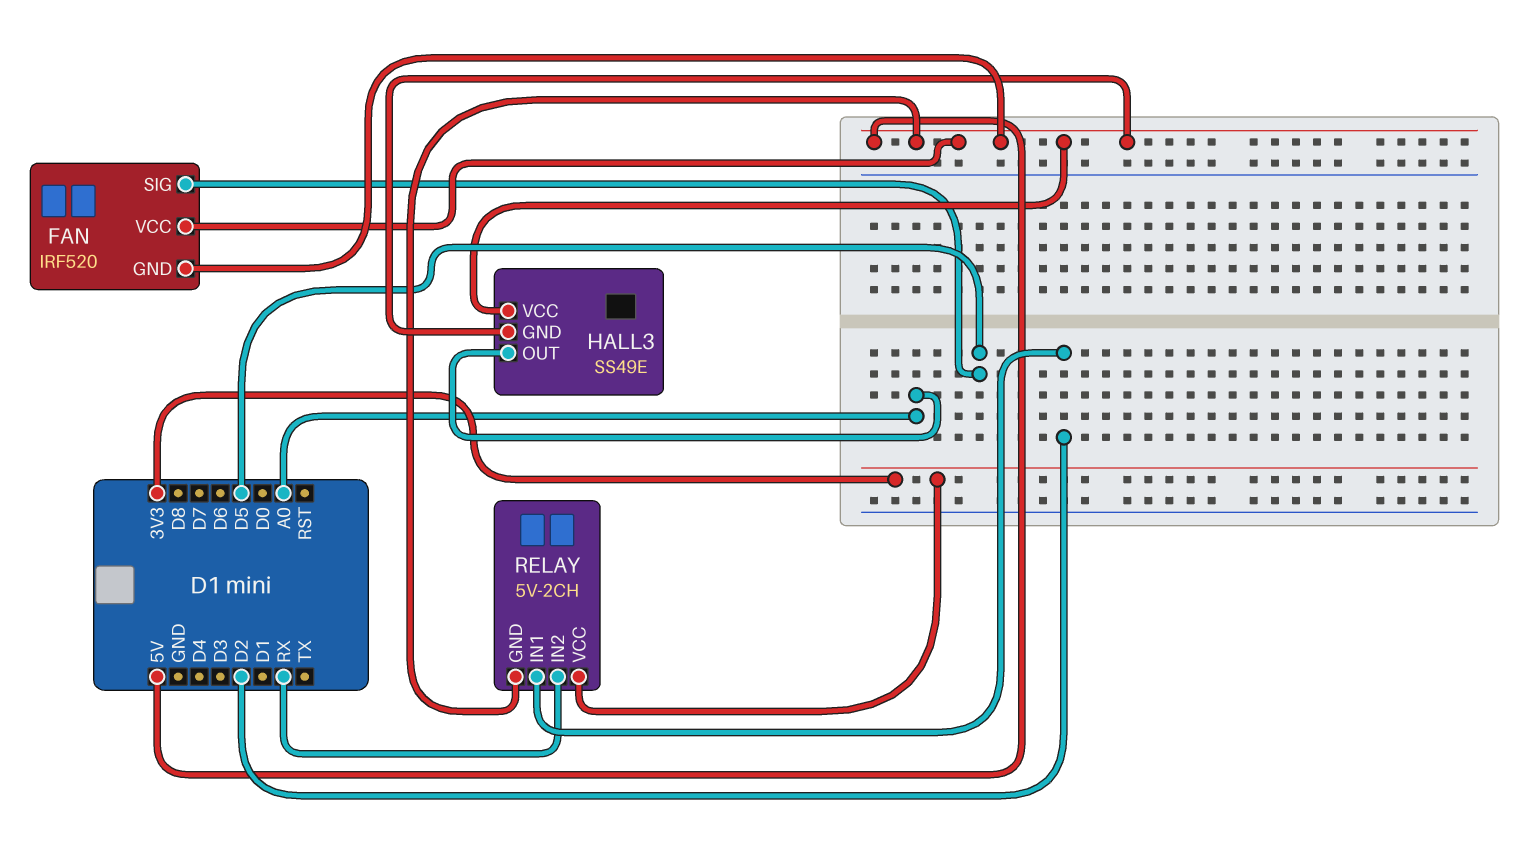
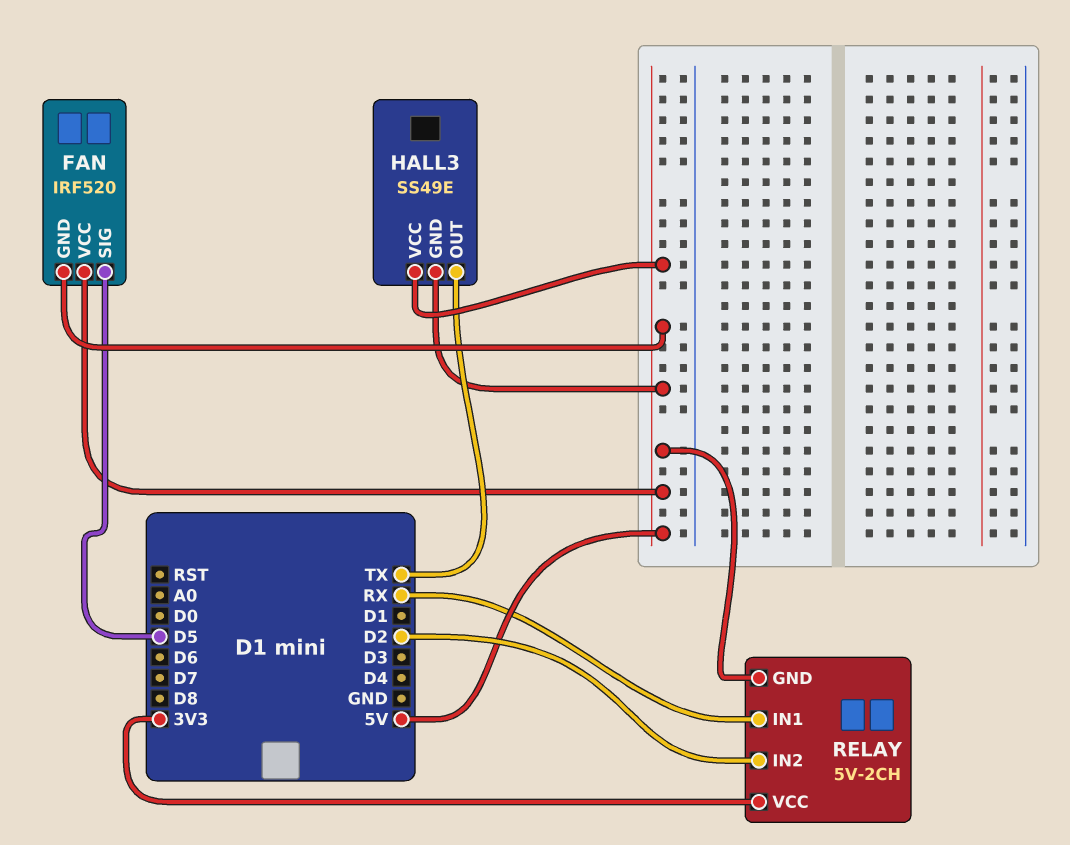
HALL3 pin OUT: A0 -> TX
RELAY pin IN1: D2 -> RX
RELAY pin IN2: RX -> D2

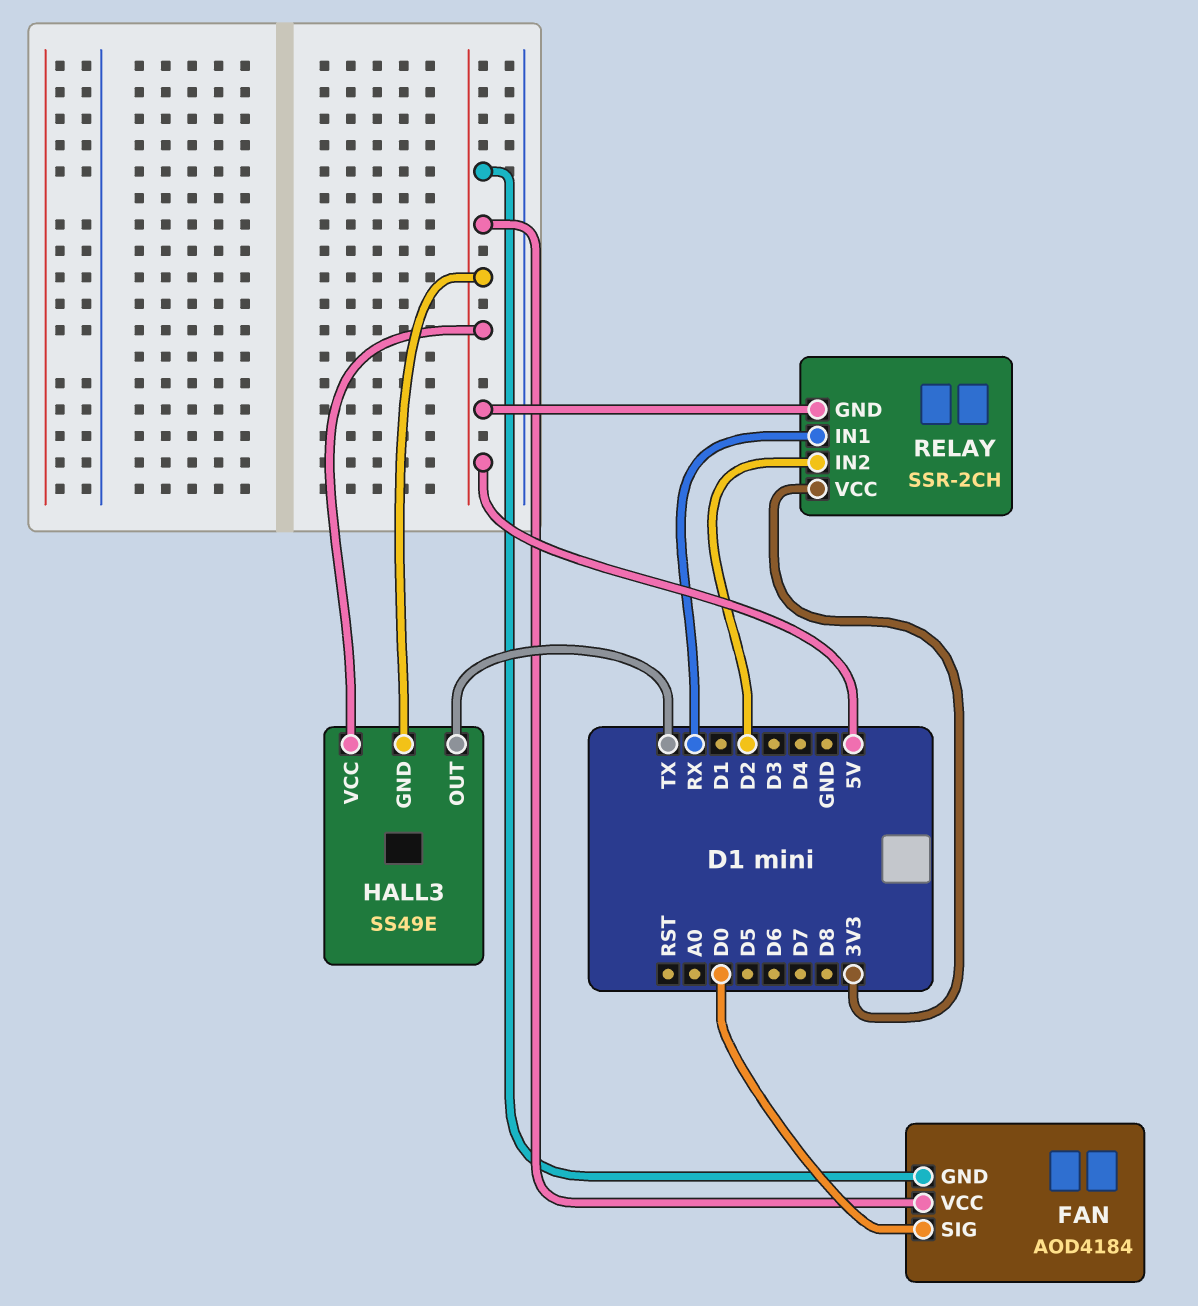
FAN: IRF520 -> AOD4184
FAN pin SIG: D5 -> D0
RELAY: 5V-2CH -> SSR-2CH

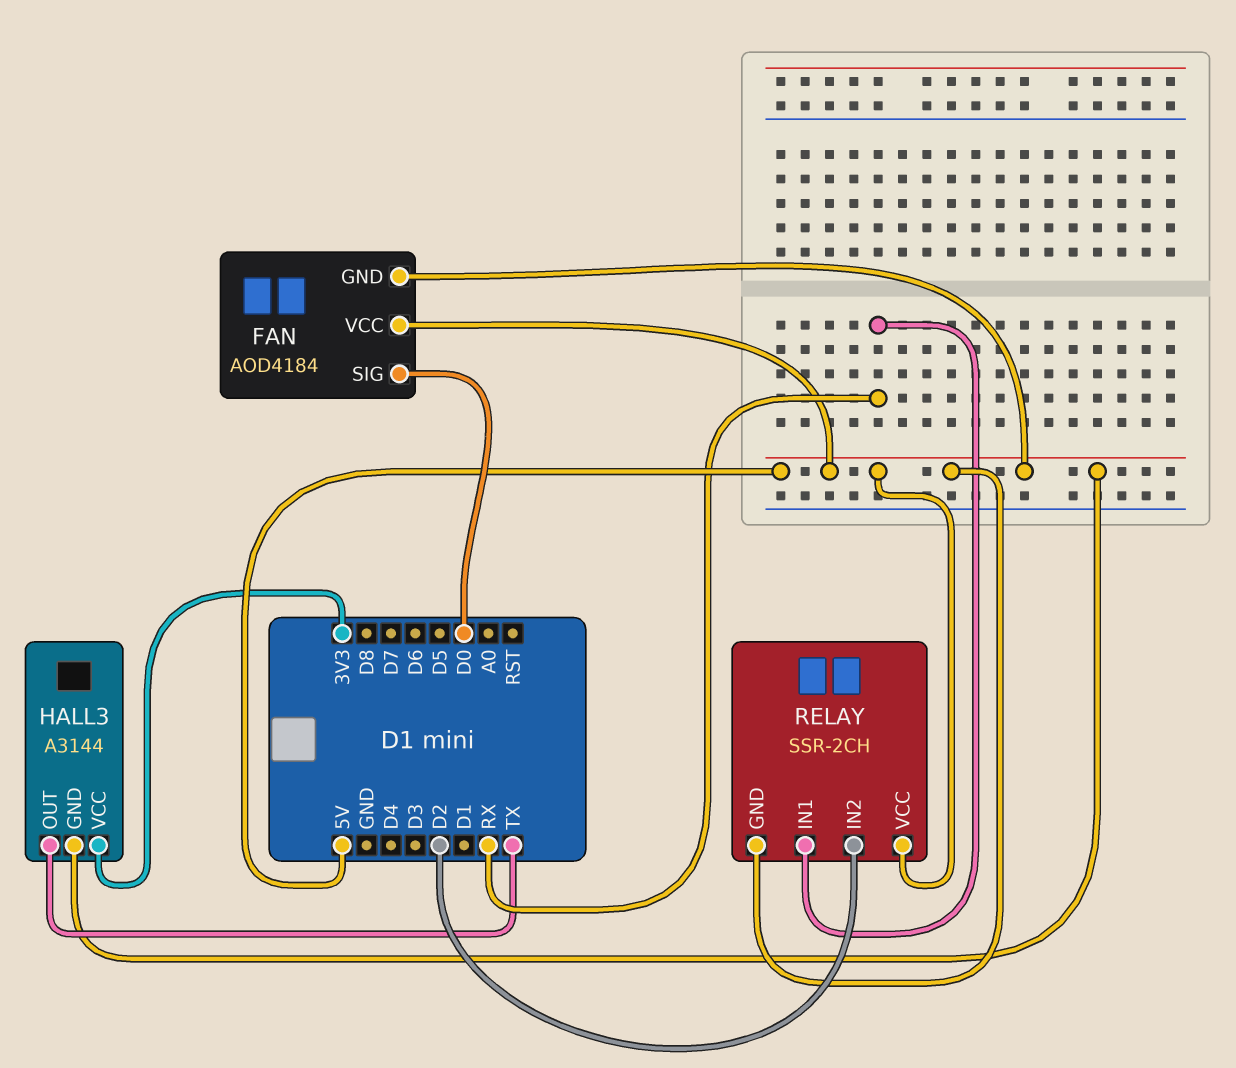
HALL3: SS49E -> A3144
HALL3 pin VCC: 5V -> 3V3
RELAY pin VCC: 3V3 -> 5V

